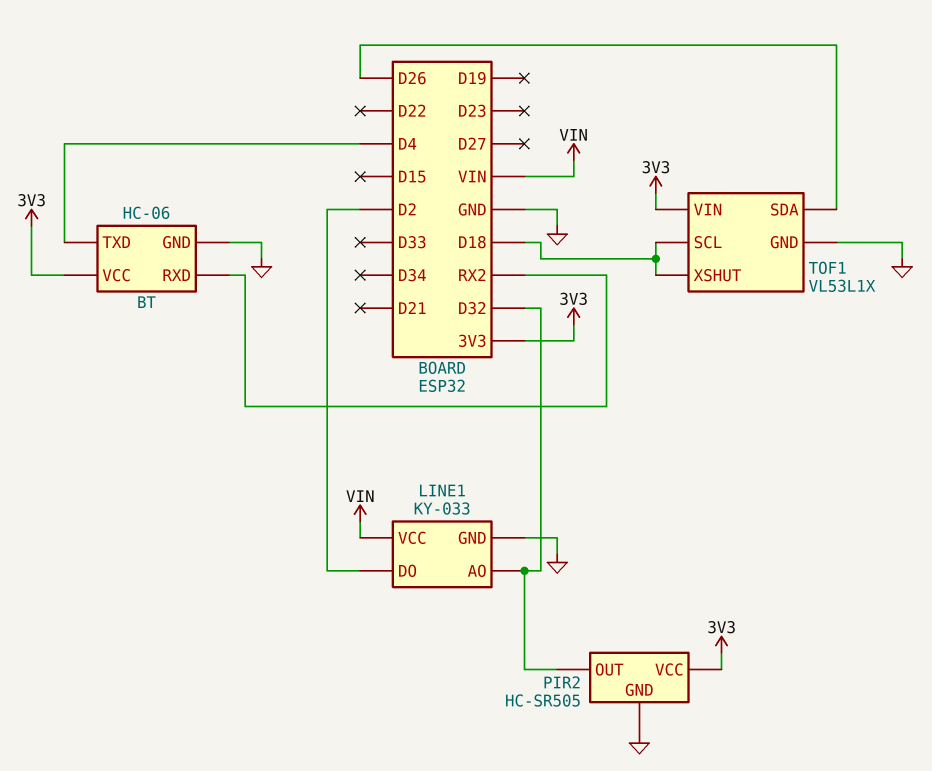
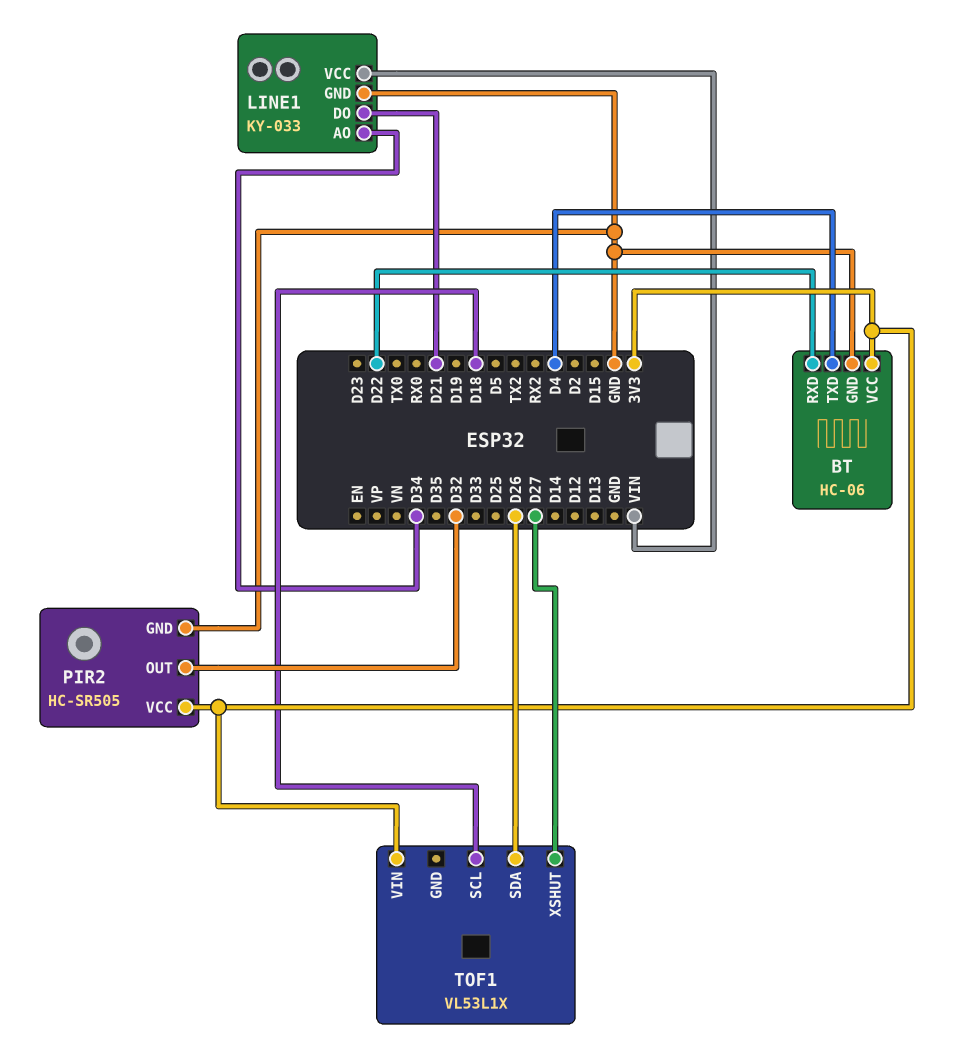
BT pin RXD: RX2 -> D22
LINE1 pin AO: D32 -> D34
LINE1 pin DO: D2 -> D21
TOF1 pin GND: GND -> none
TOF1 pin XSHUT: D18 -> D27

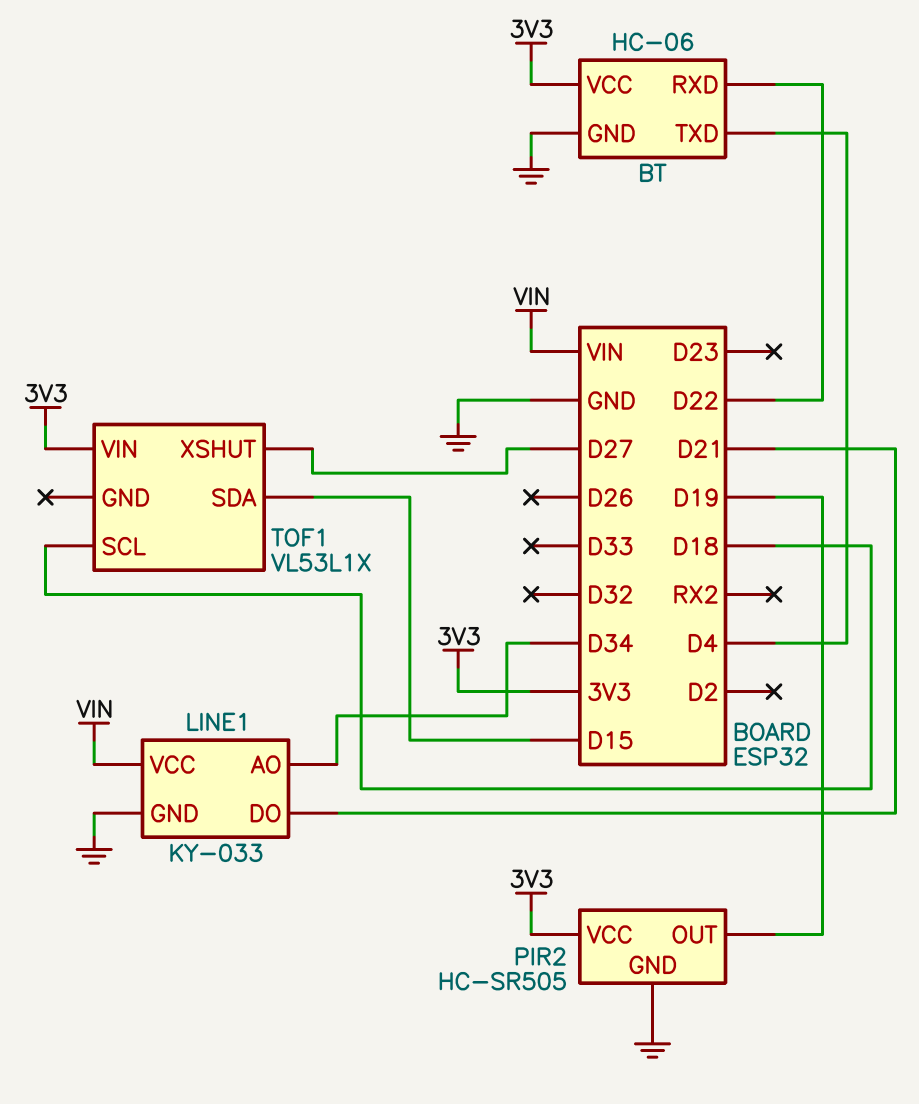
PIR2 pin OUT: D32 -> D19
TOF1 pin SDA: D26 -> D15

